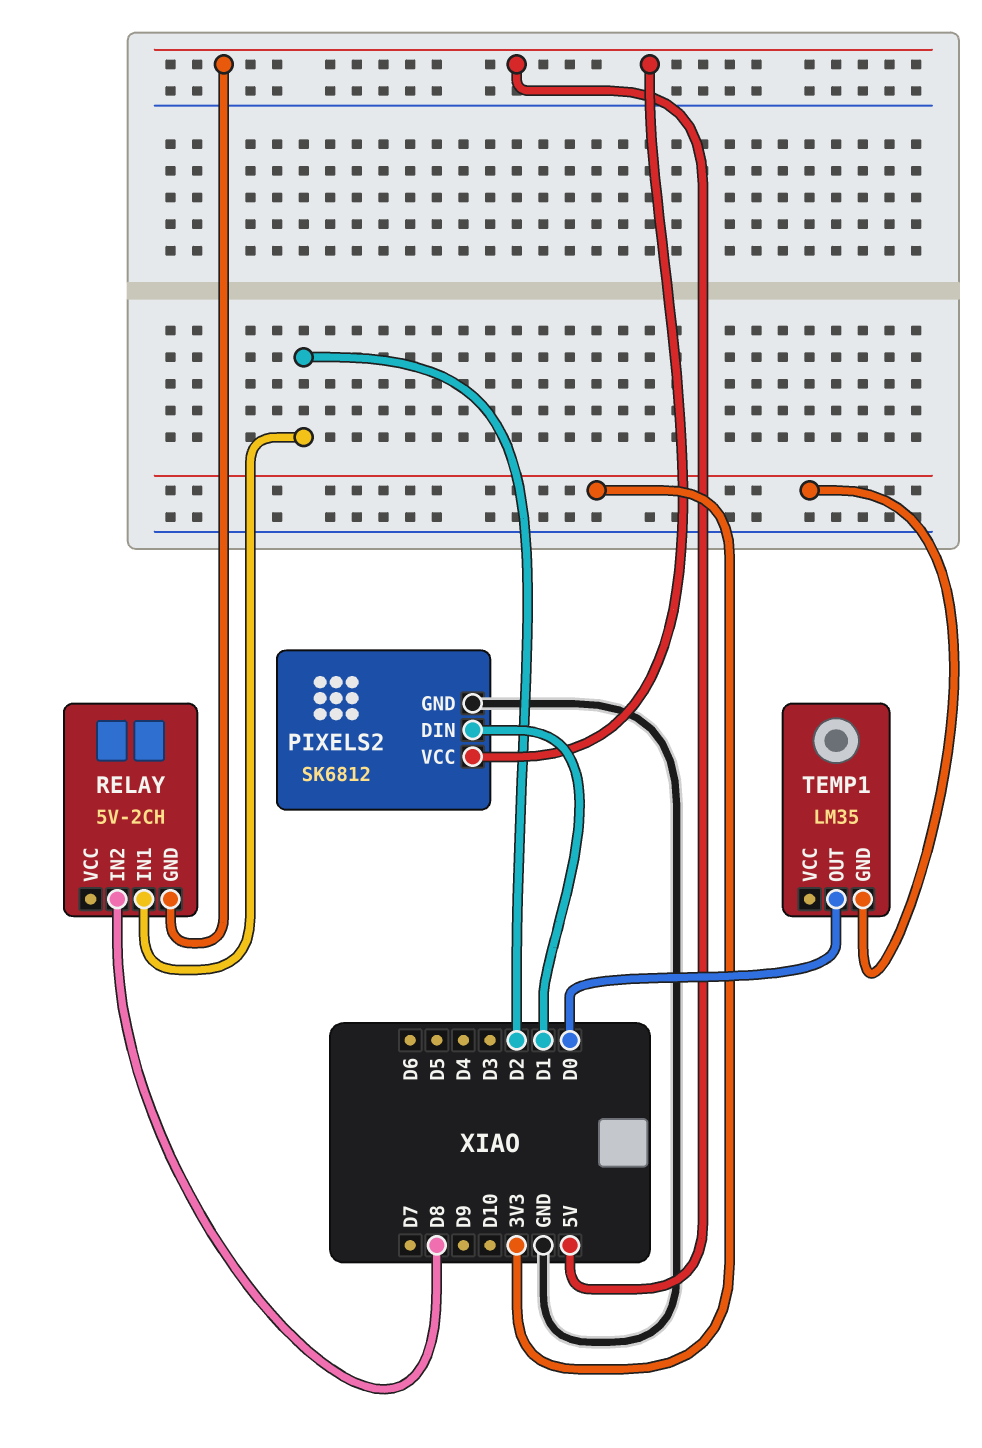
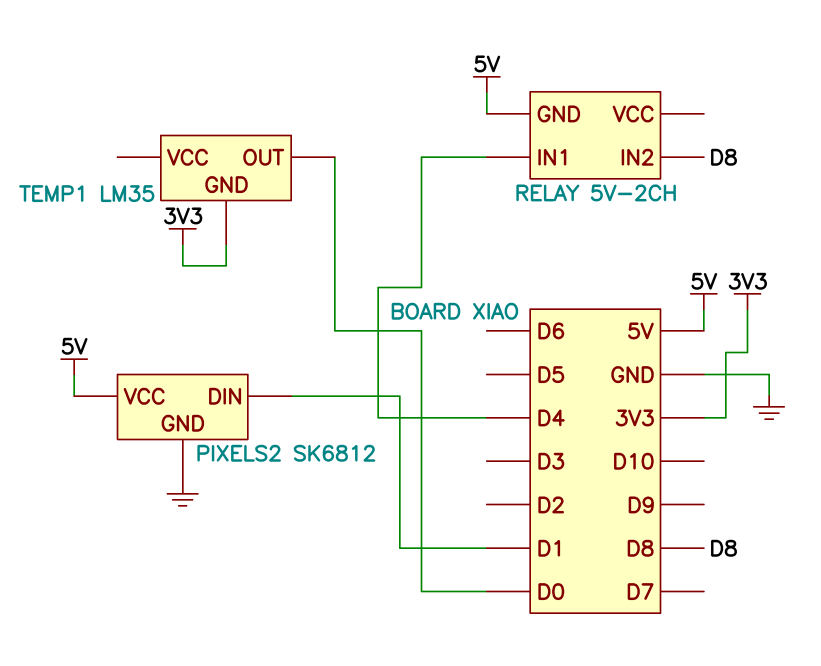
RELAY pin IN1: D2 -> D4

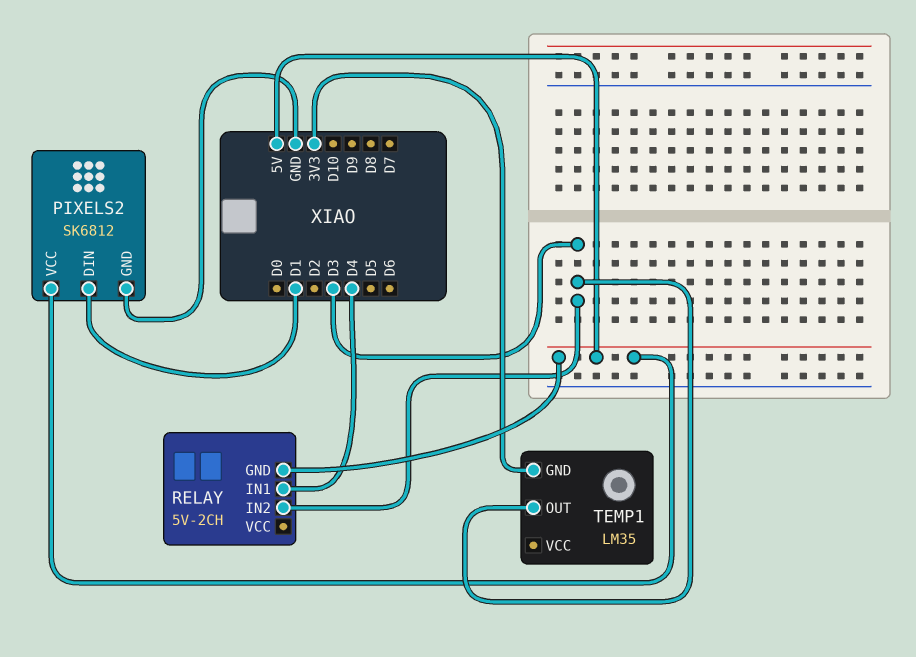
RELAY pin IN2: D8 -> D3
TEMP1 pin OUT: D0 -> D3

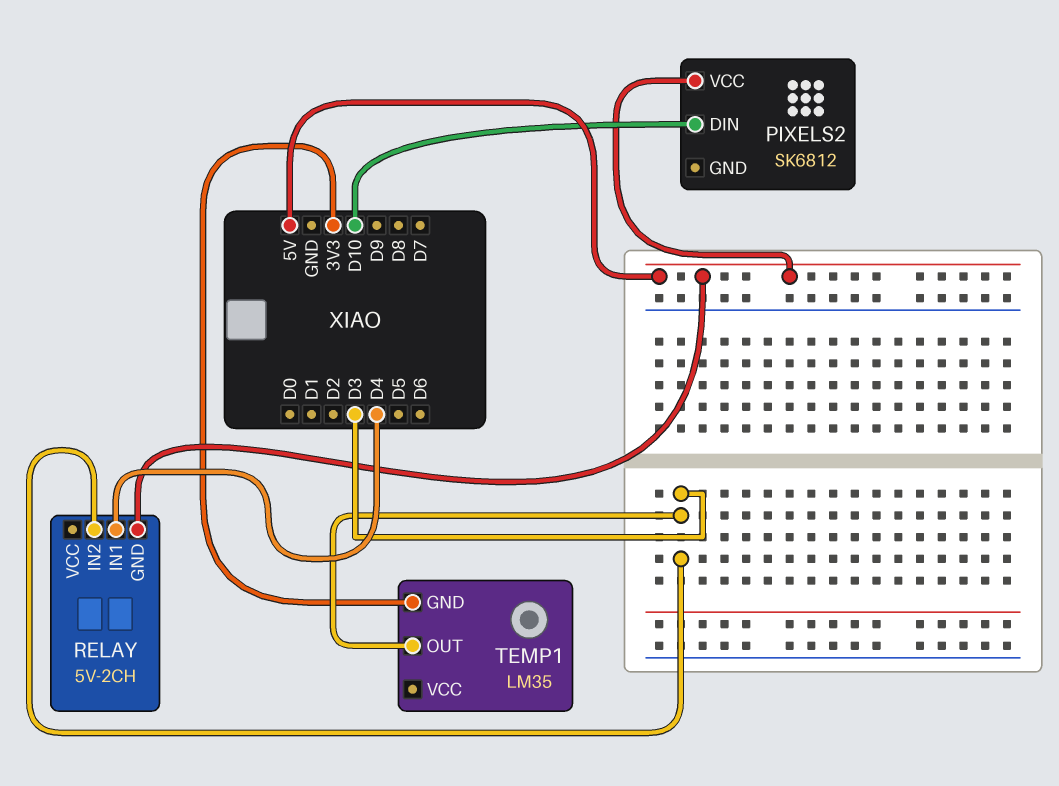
PIXELS2 pin DIN: D1 -> D10
PIXELS2 pin GND: GND -> none

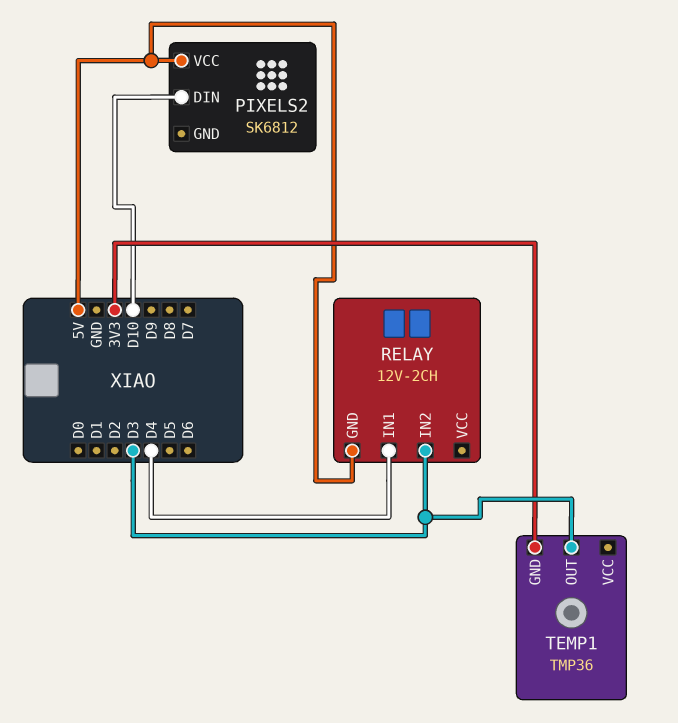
RELAY: 5V-2CH -> 12V-2CH
TEMP1: LM35 -> TMP36

